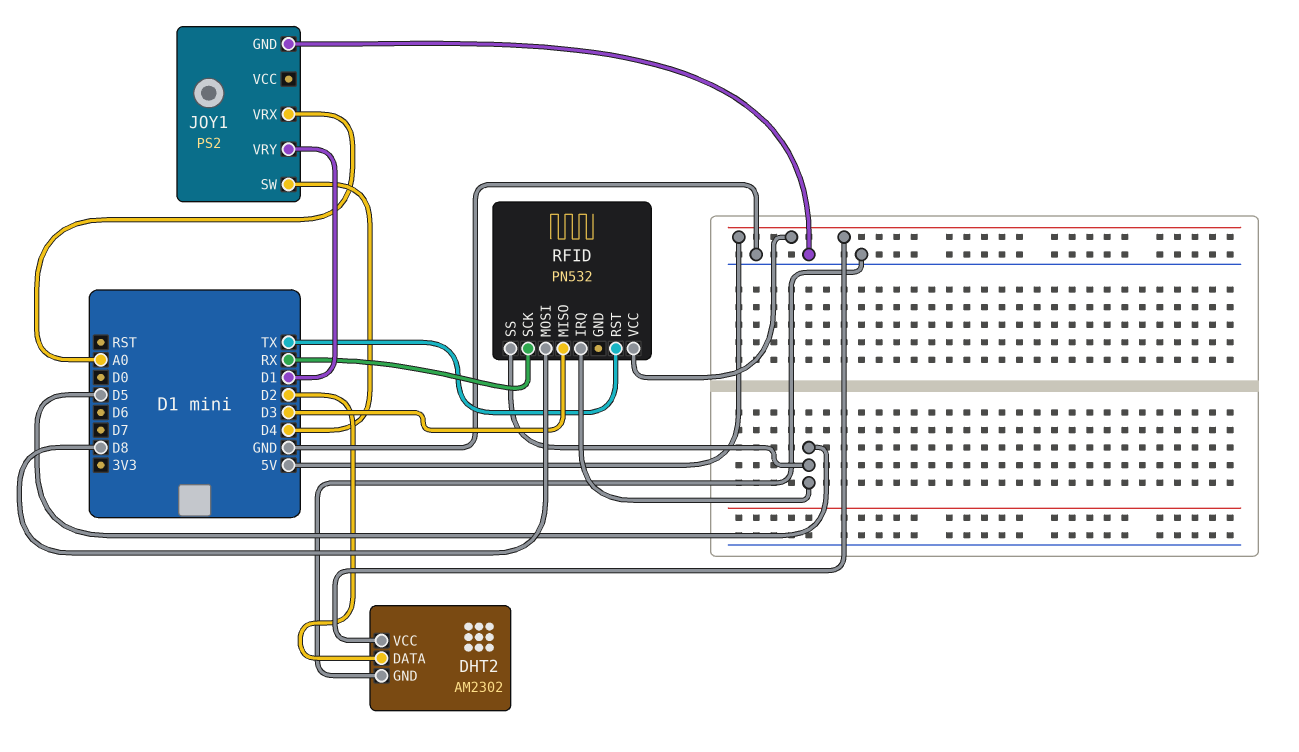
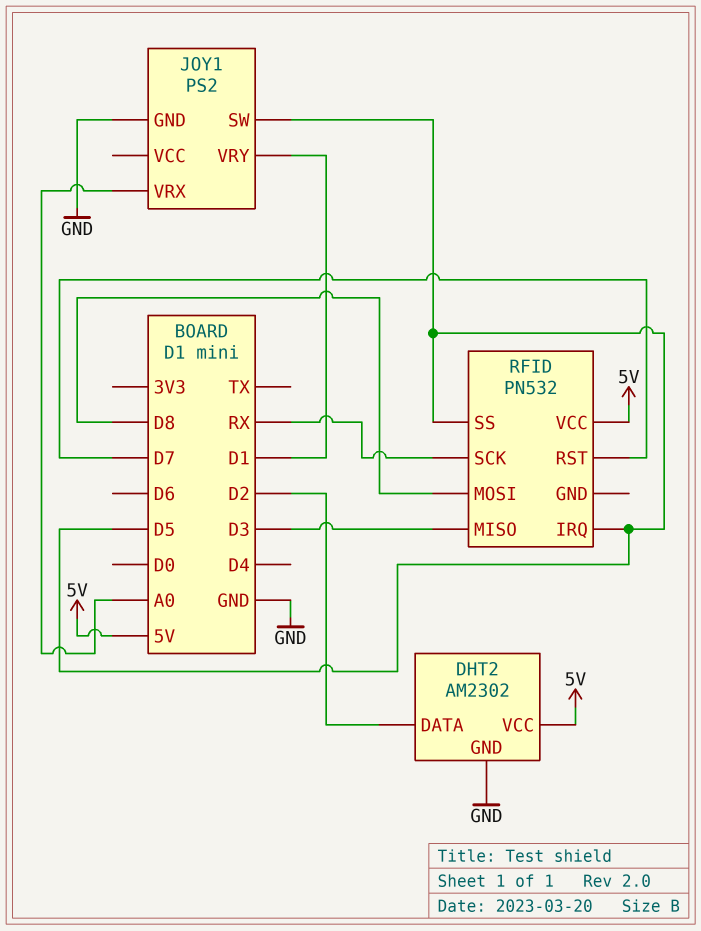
JOY1 pin SW: D4 -> D5
RFID pin RST: TX -> D7

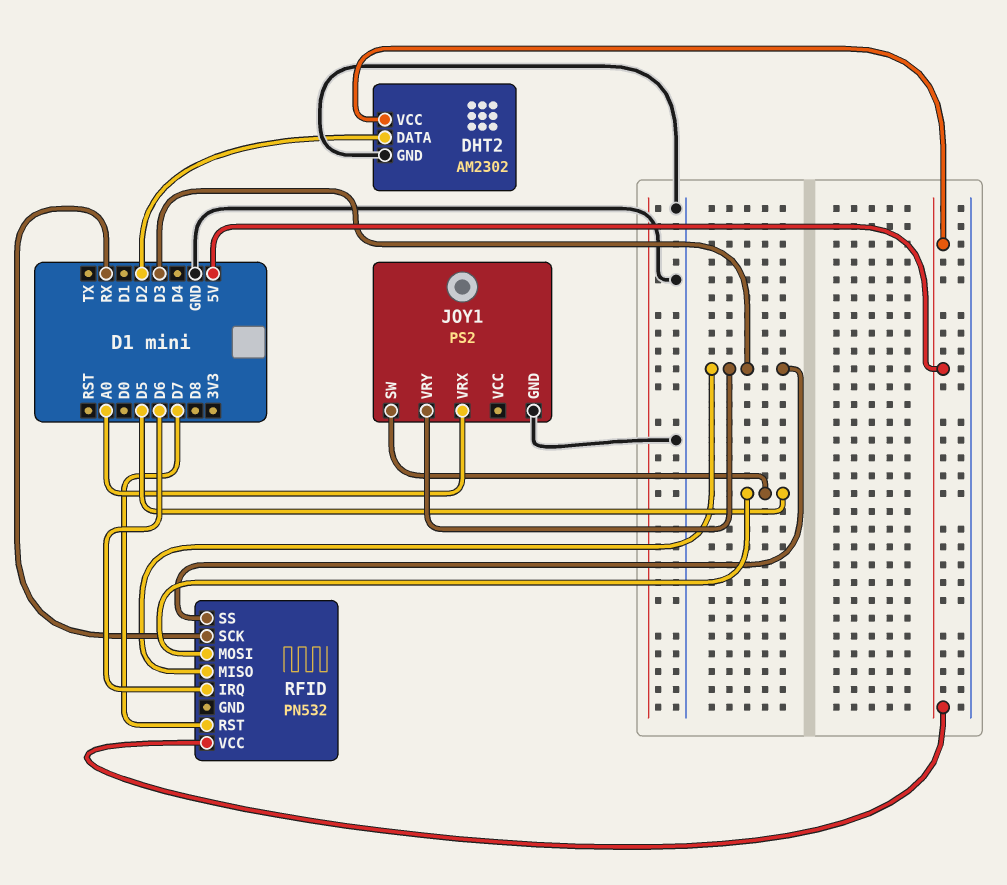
JOY1 pin VRY: D1 -> D3
RFID pin IRQ: D5 -> D6
RFID pin MOSI: D8 -> D5
RFID pin SS: D5 -> D3

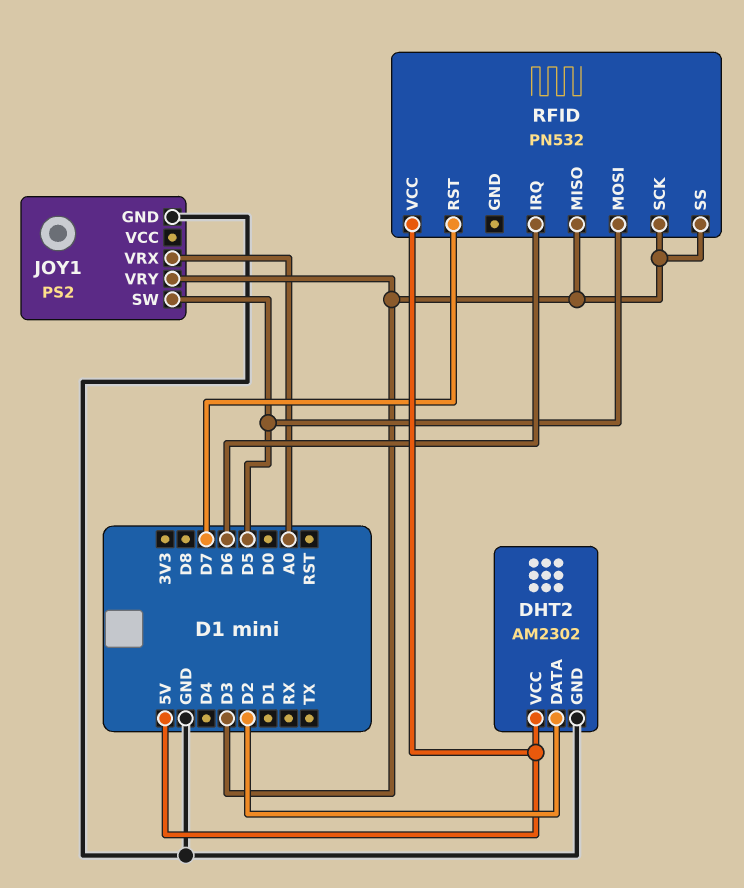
RFID pin SCK: RX -> D3

